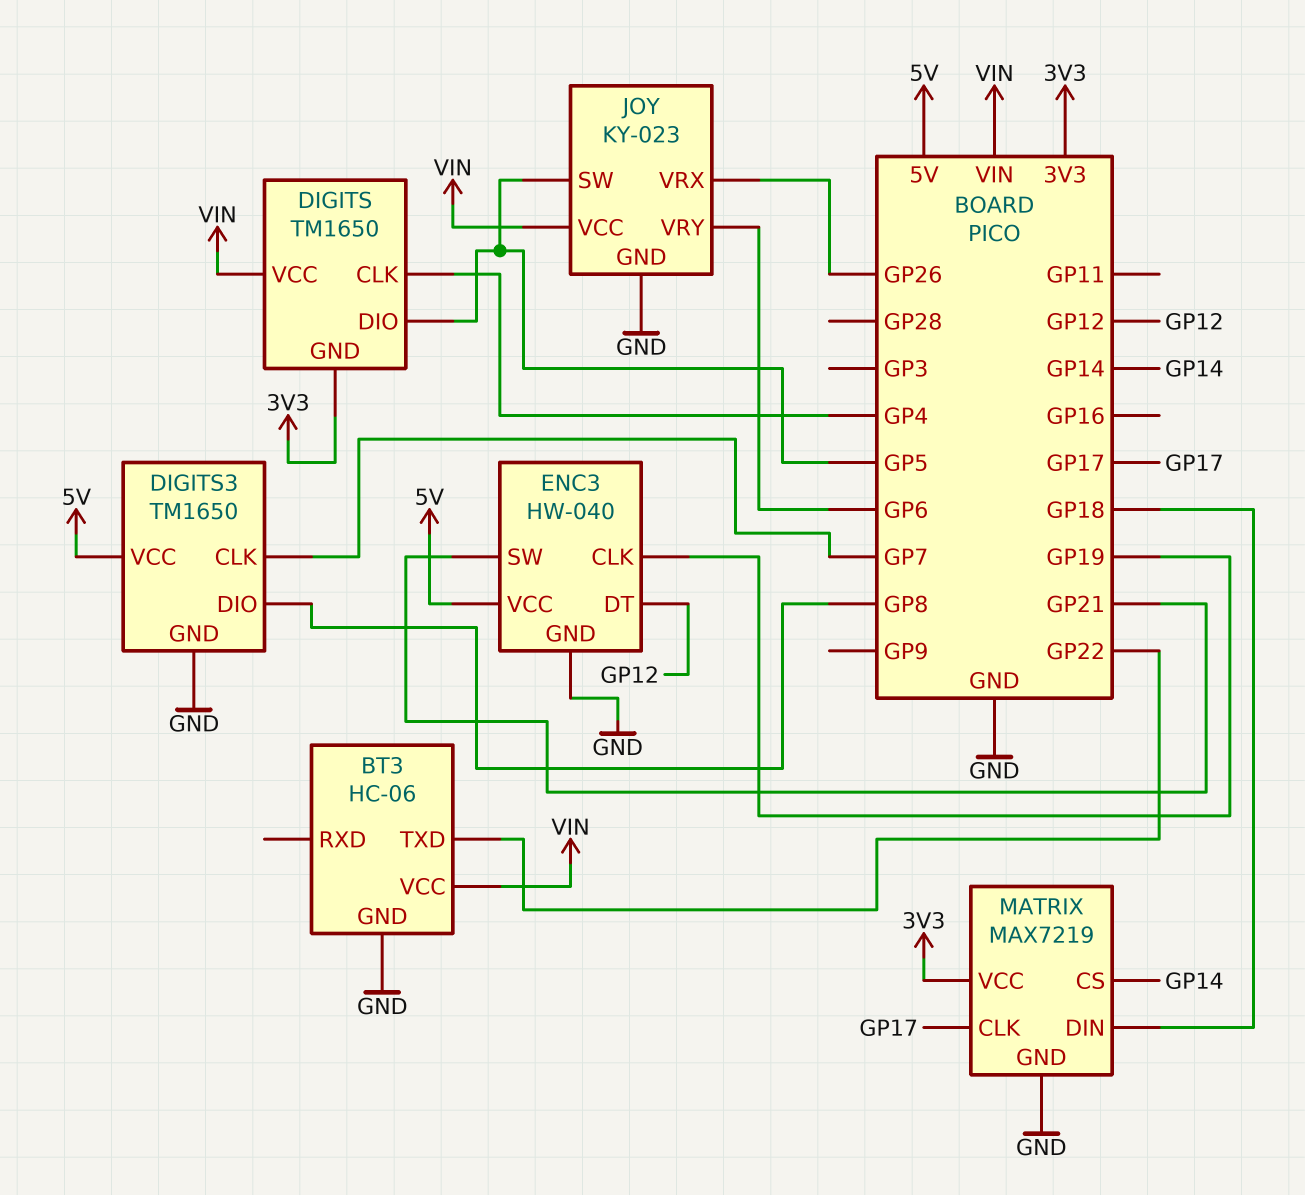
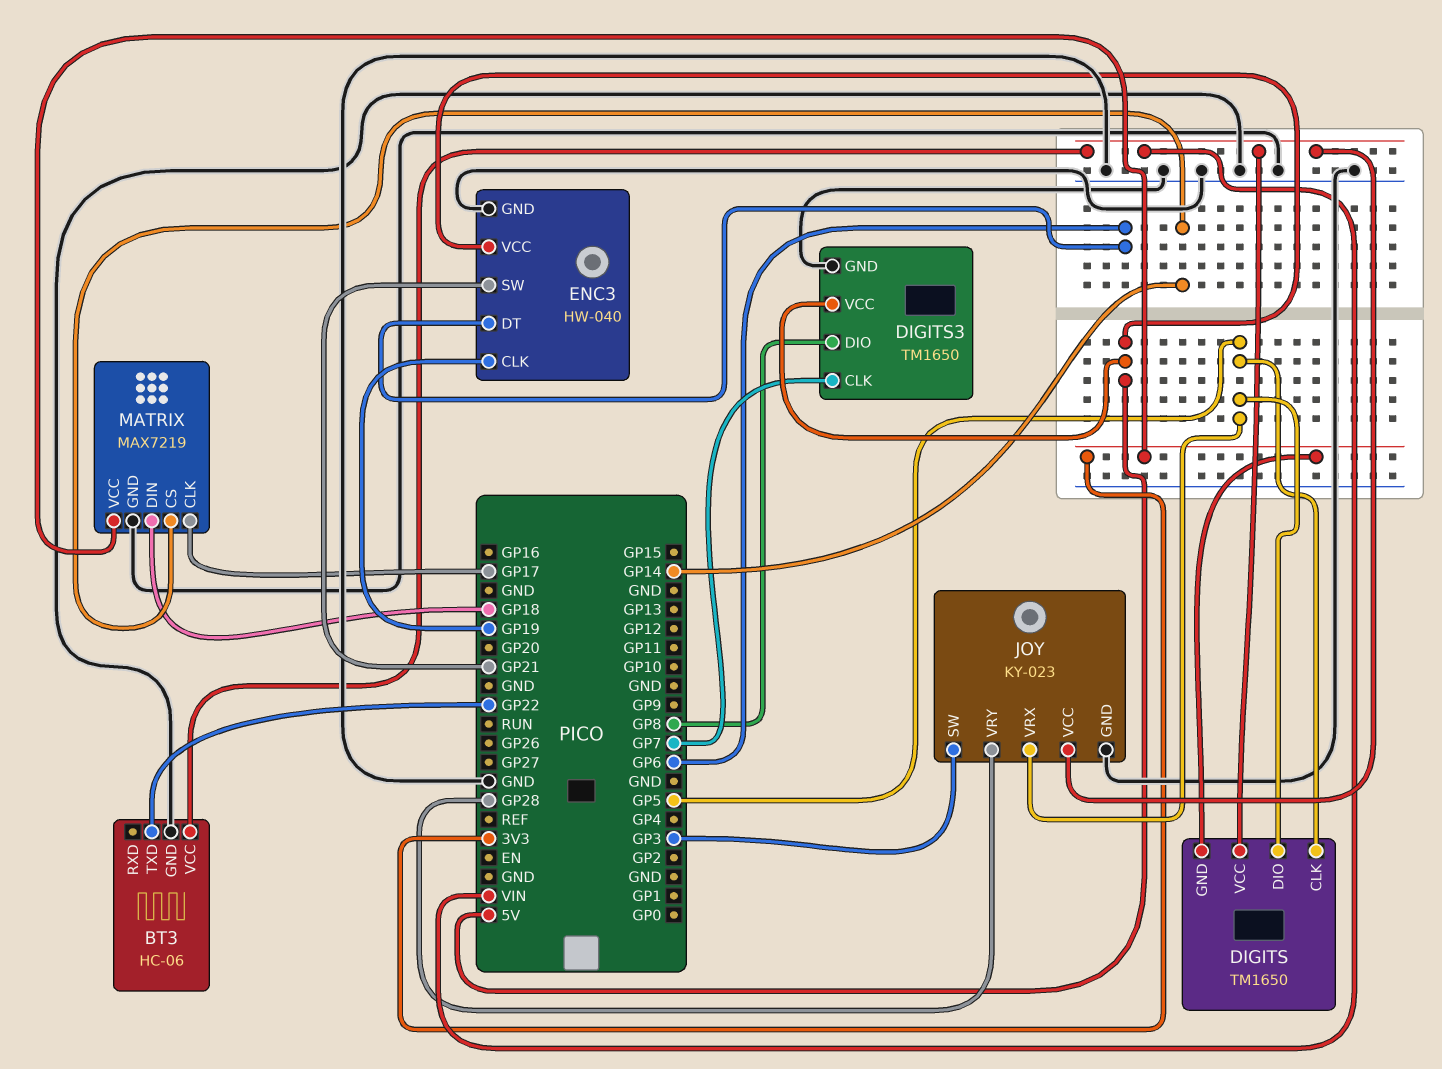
DIGITS pin CLK: GP4 -> GP5
ENC3 pin DT: GP12 -> GP6
JOY pin SW: GP5 -> GP3
JOY pin VRX: GP26 -> GP5
JOY pin VRY: GP6 -> GP28

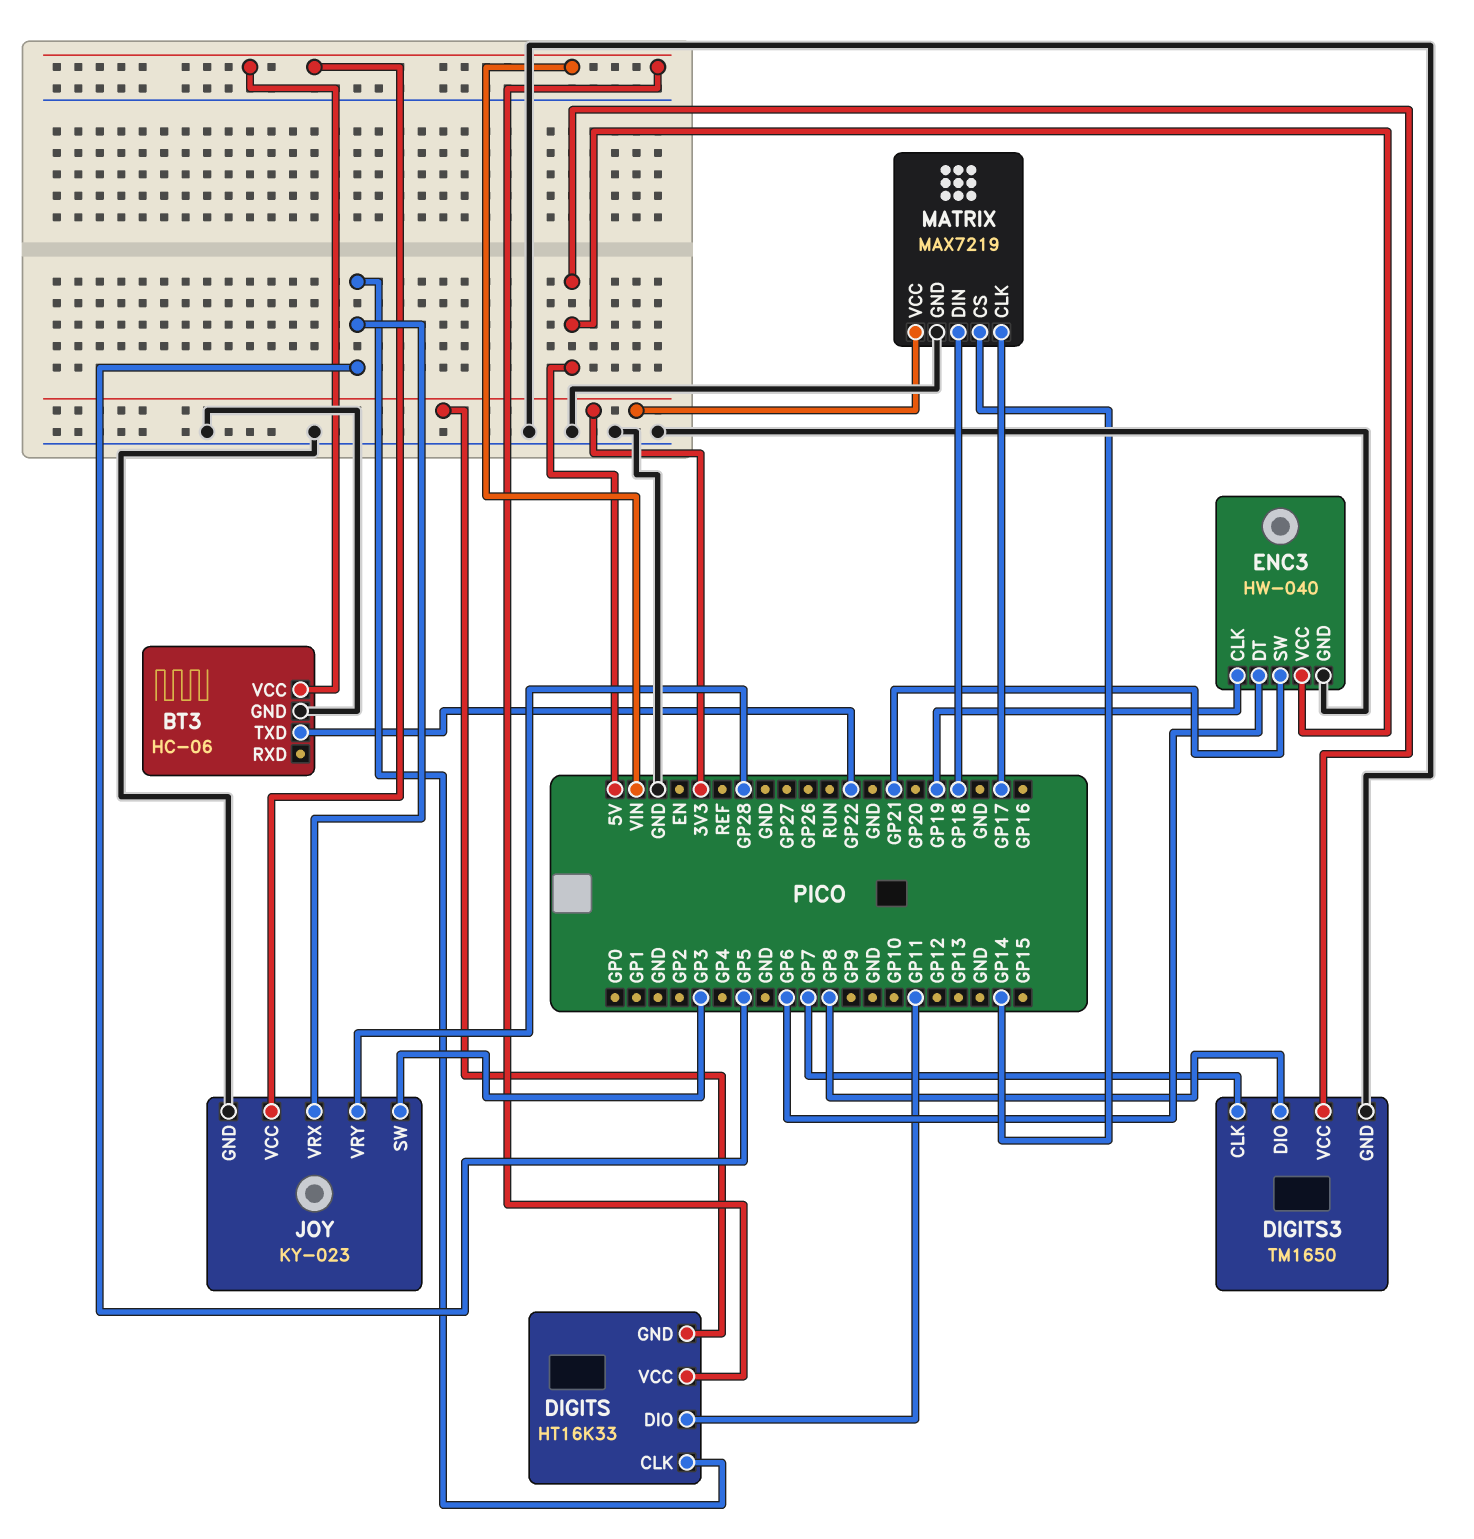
DIGITS: TM1650 -> HT16K33
DIGITS pin DIO: GP5 -> GP11

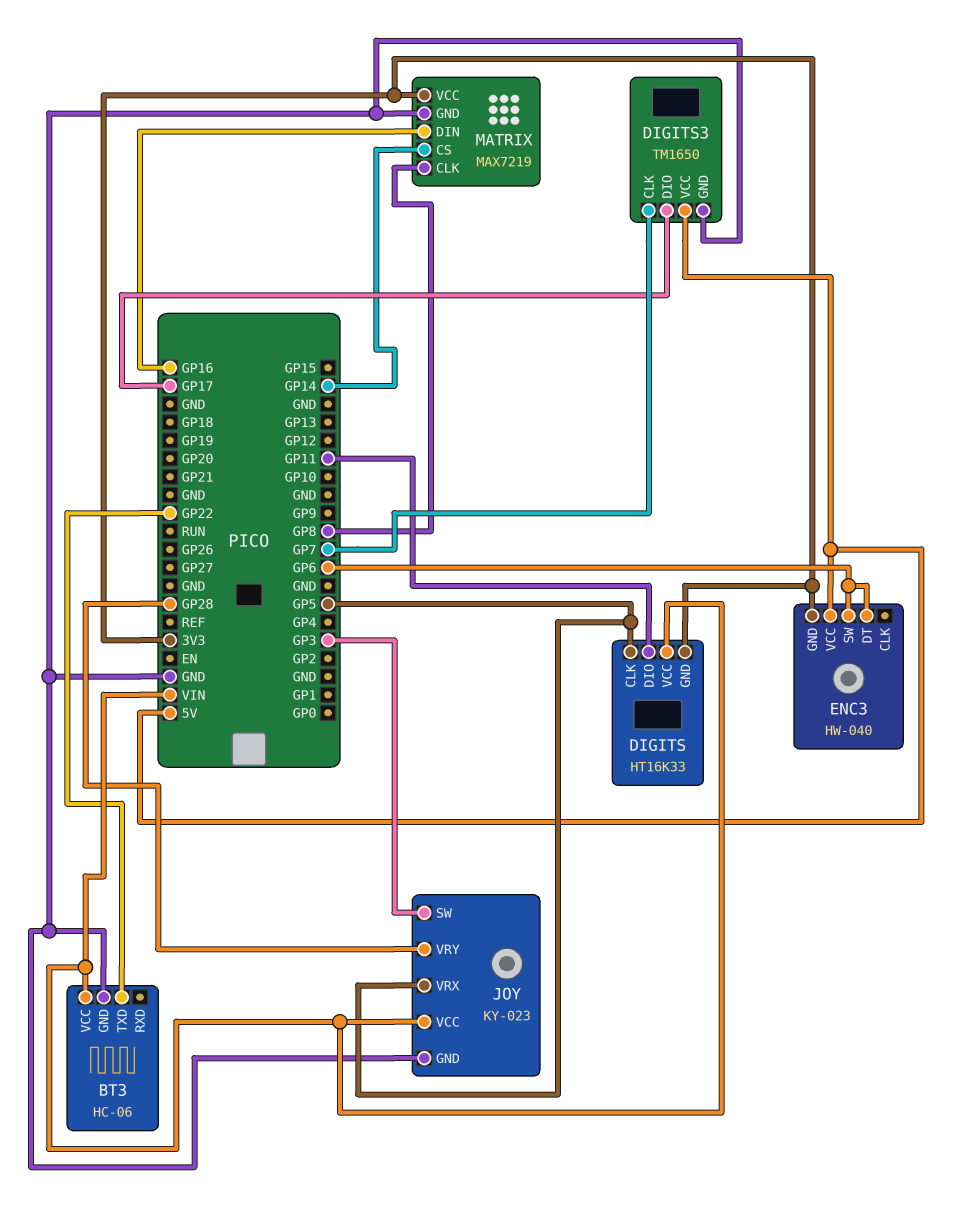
DIGITS3 pin DIO: GP8 -> GP17
ENC3 pin CLK: GP19 -> none
ENC3 pin GND: GND -> 3V3
ENC3 pin SW: GP21 -> GP6
MATRIX pin CLK: GP17 -> GP8
MATRIX pin DIN: GP18 -> GP16

